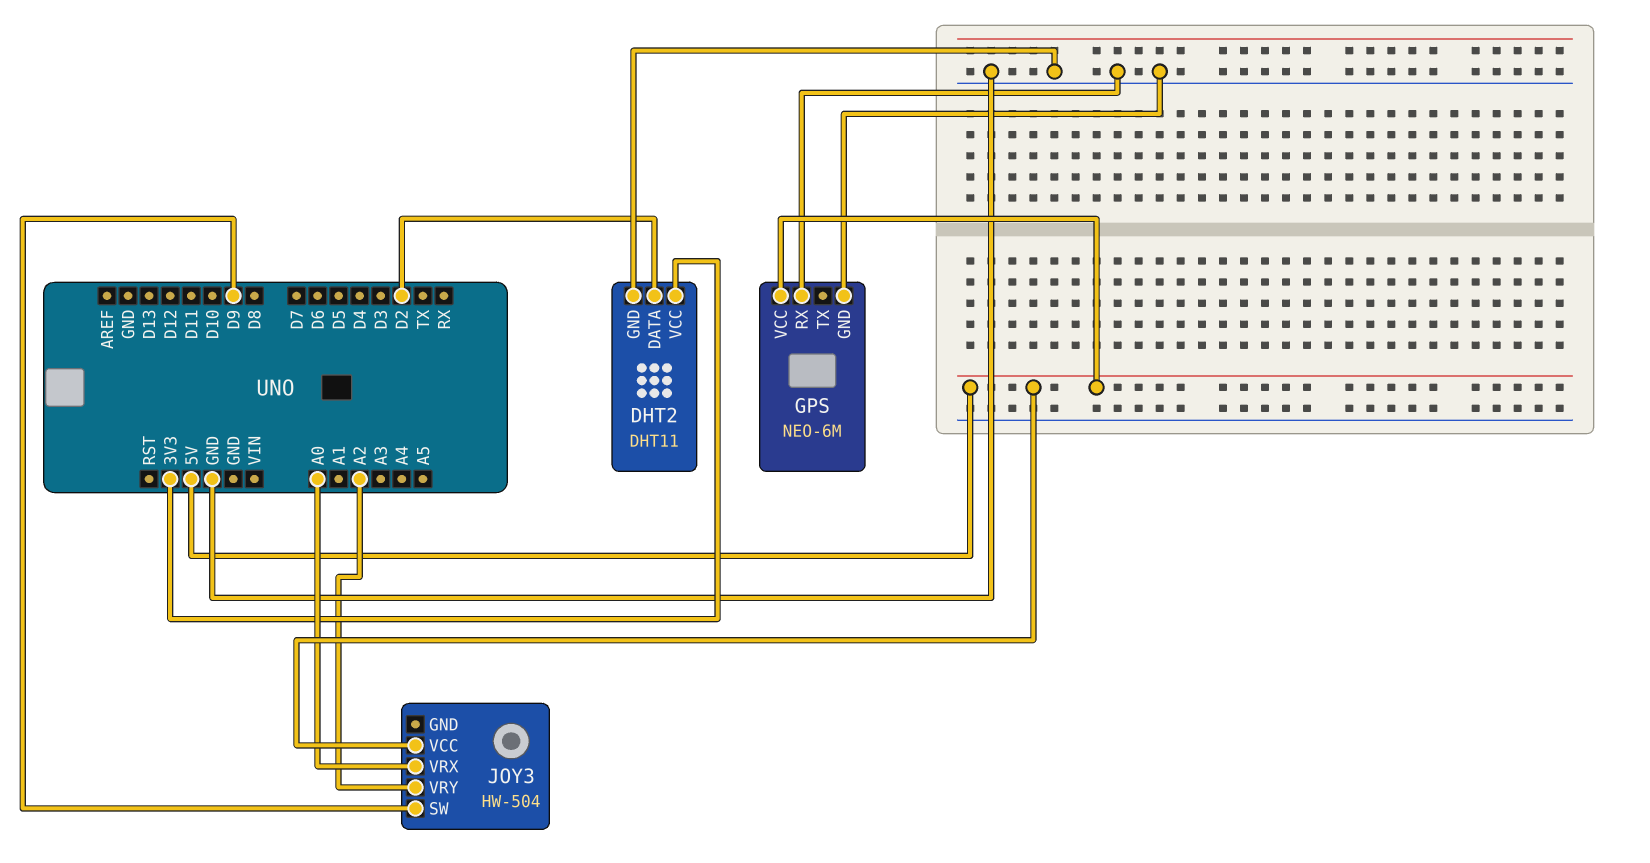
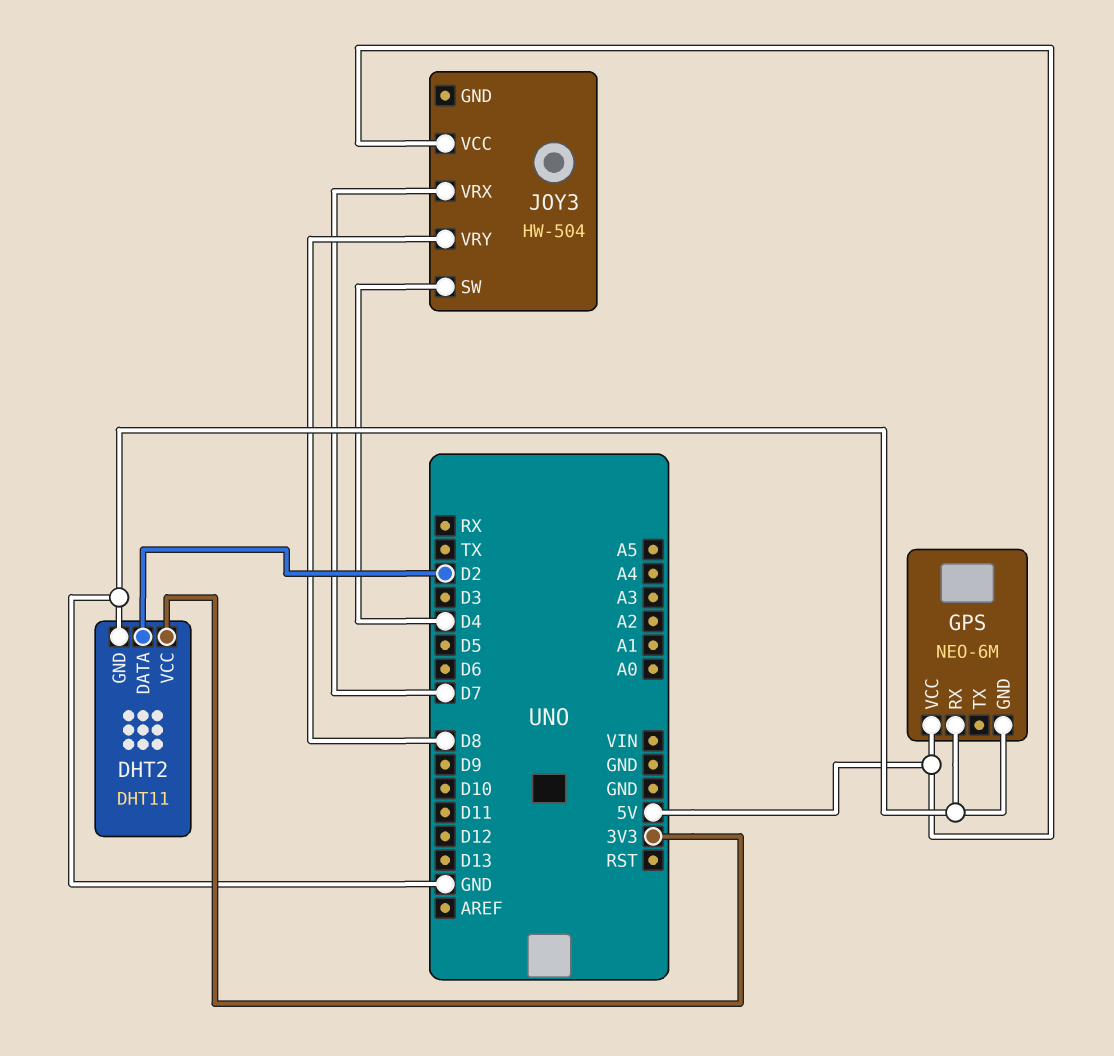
JOY3 pin SW: D9 -> D4
JOY3 pin VRX: A0 -> D7
JOY3 pin VRY: A2 -> D8

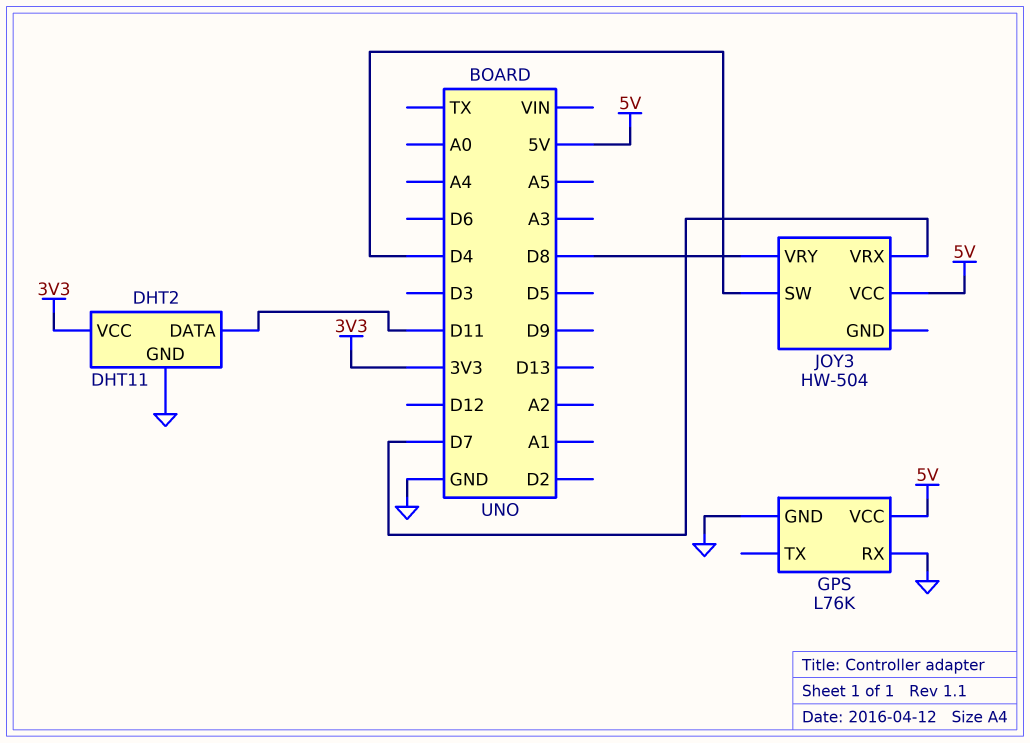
DHT2 pin DATA: D2 -> D11
GPS: NEO-6M -> L76K

